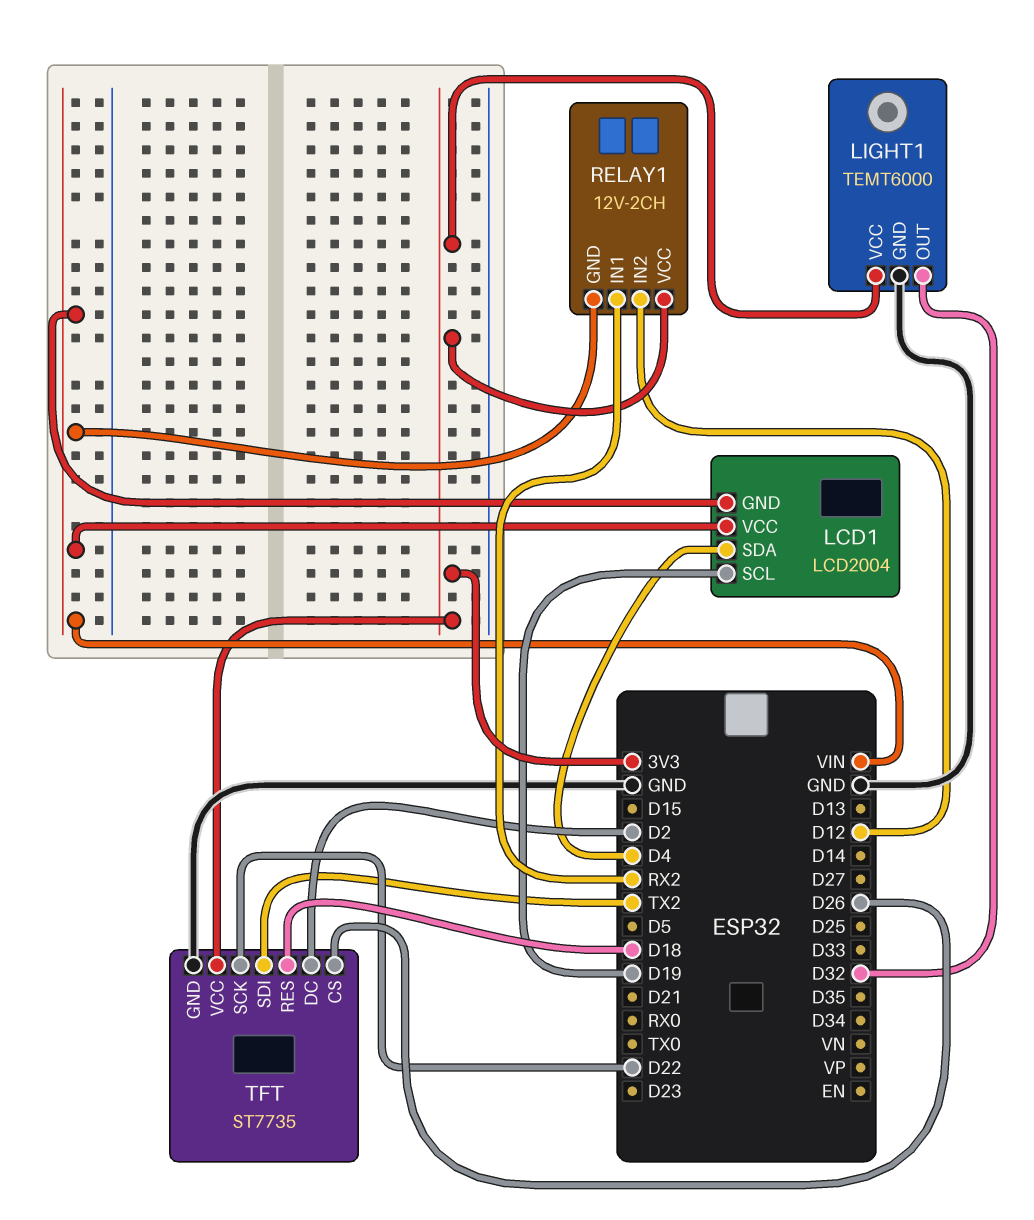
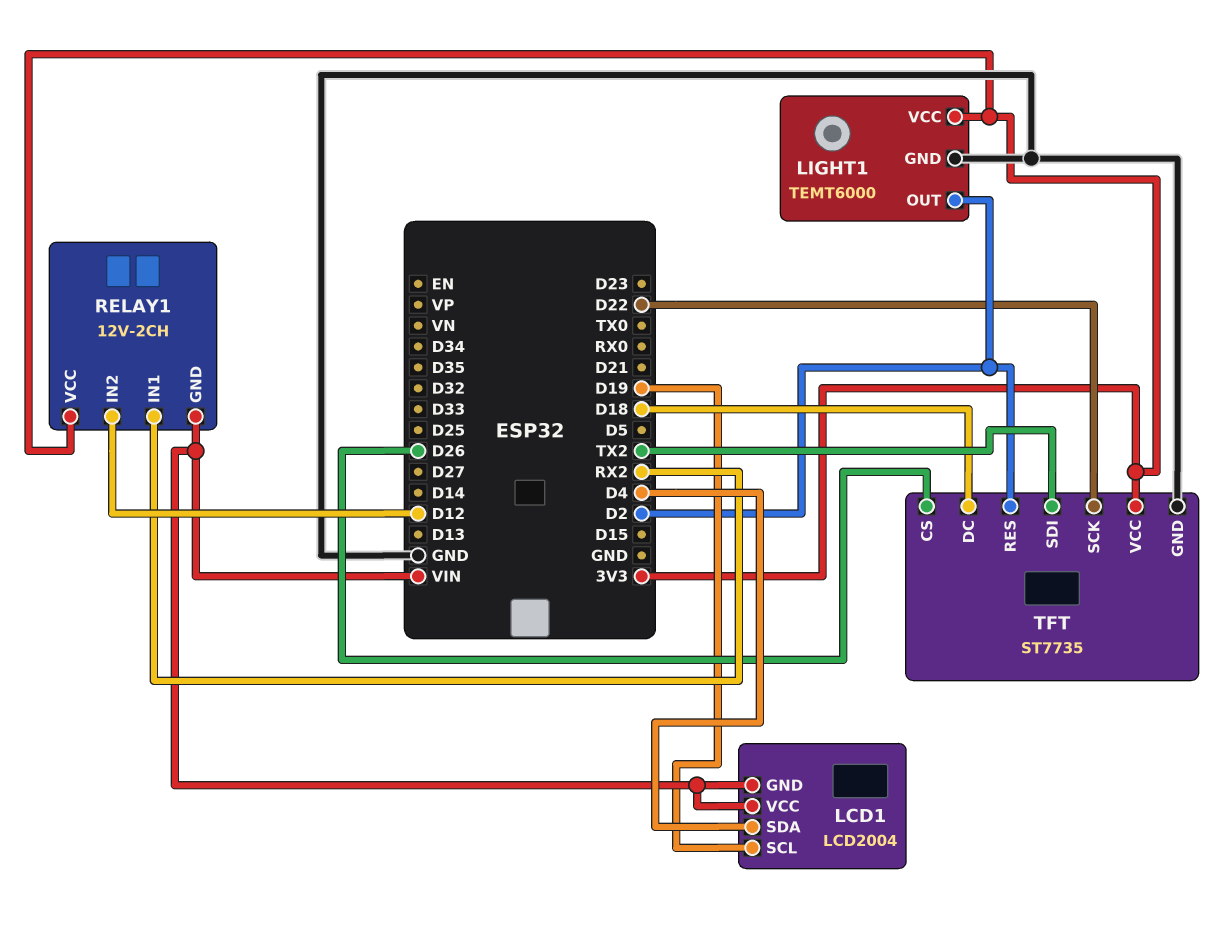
LIGHT1 pin OUT: D32 -> D2
TFT pin DC: D2 -> D18
TFT pin RES: D18 -> D2

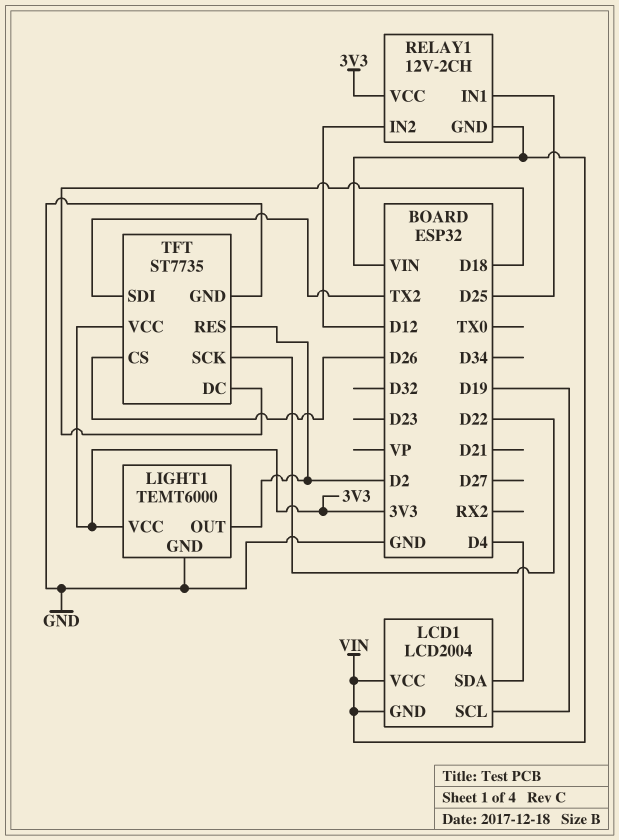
RELAY1 pin IN1: RX2 -> D25

